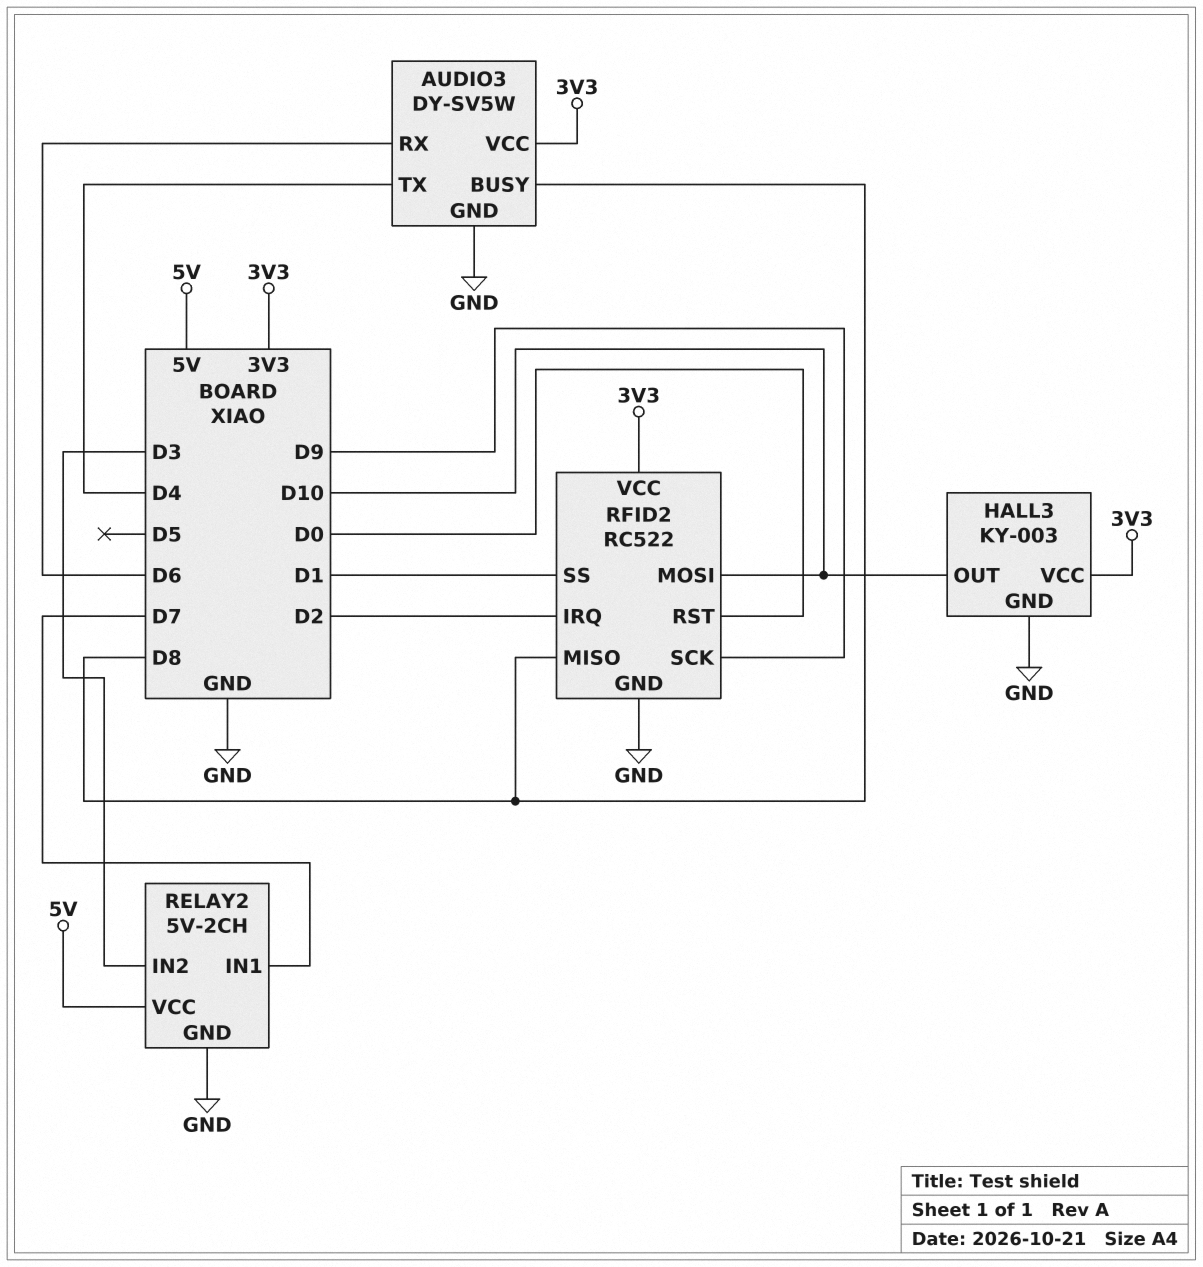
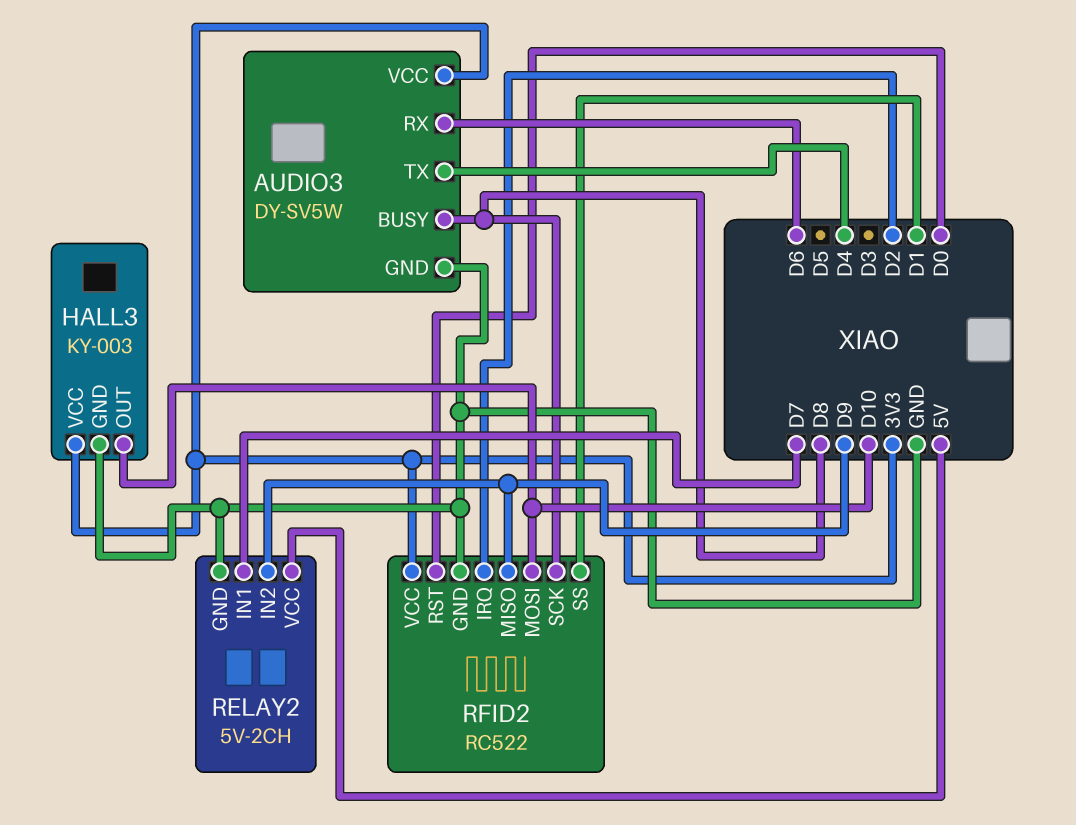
RELAY2 pin IN2: D3 -> D9
RFID2 pin MISO: D8 -> D9
RFID2 pin SCK: D9 -> D8

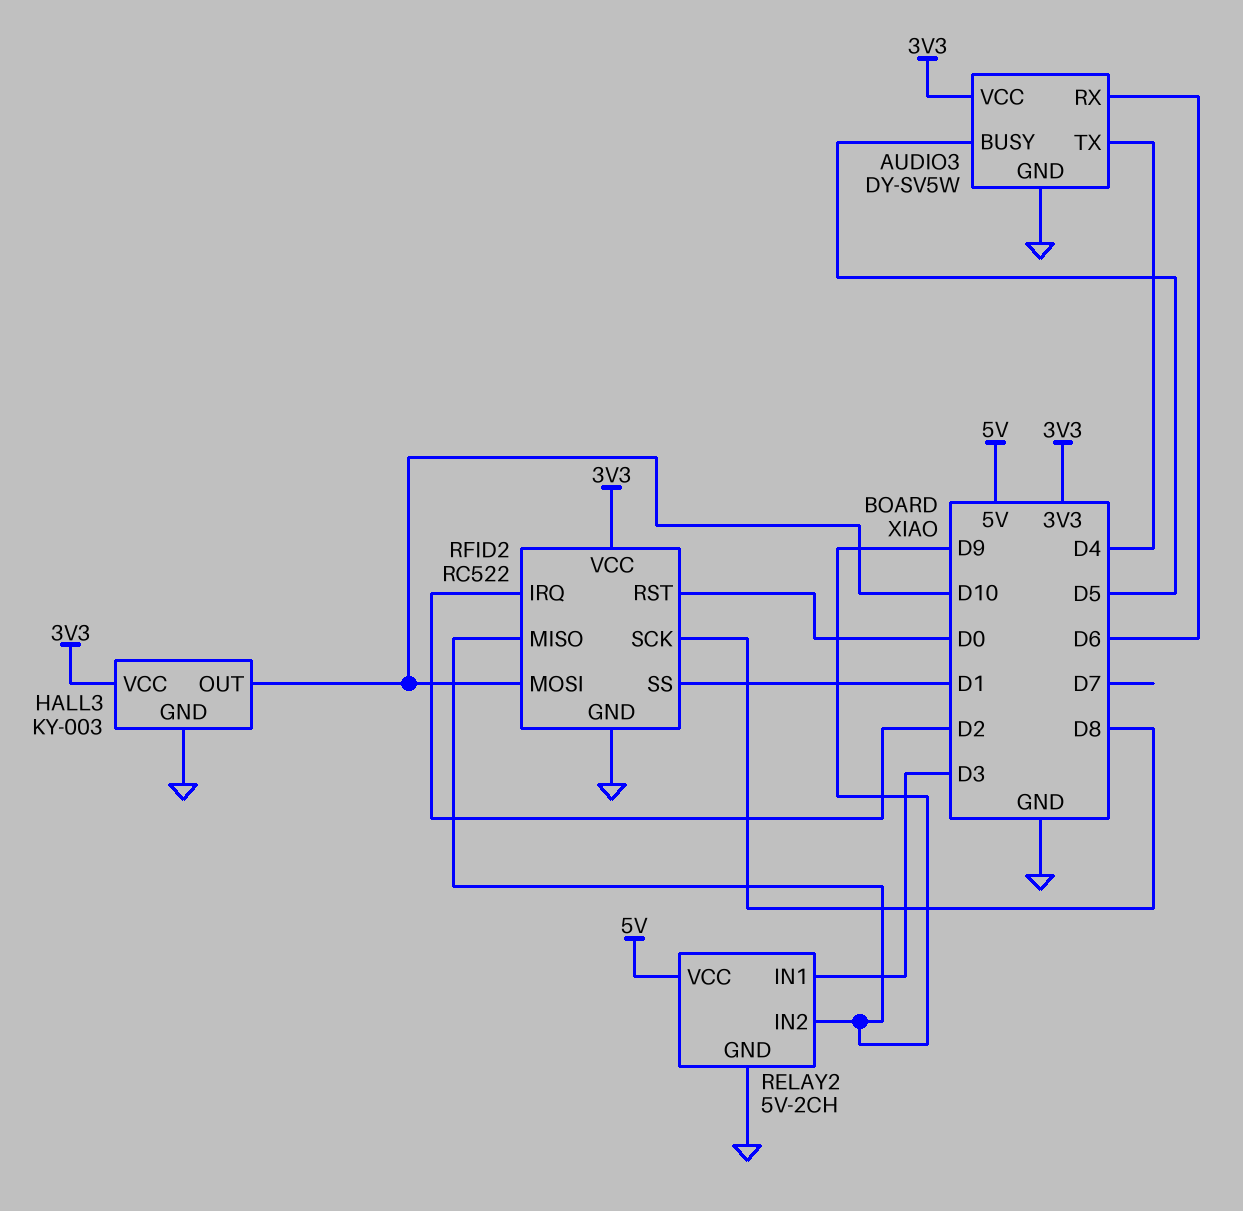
AUDIO3 pin BUSY: D8 -> D5
RELAY2 pin IN1: D7 -> D3

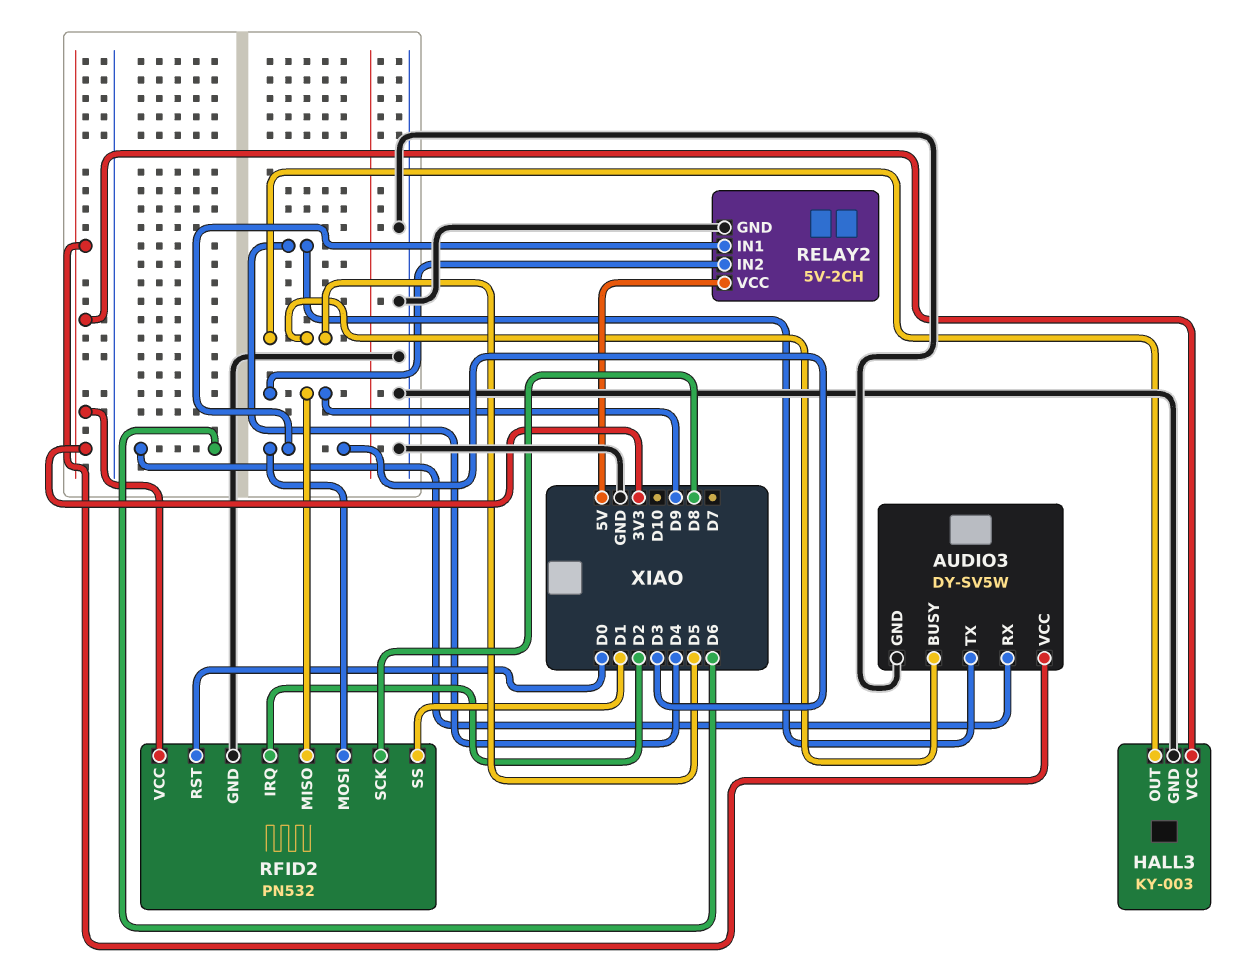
HALL3 pin OUT: D10 -> D5
RFID2: RC522 -> PN532
RFID2 pin MOSI: D10 -> D3

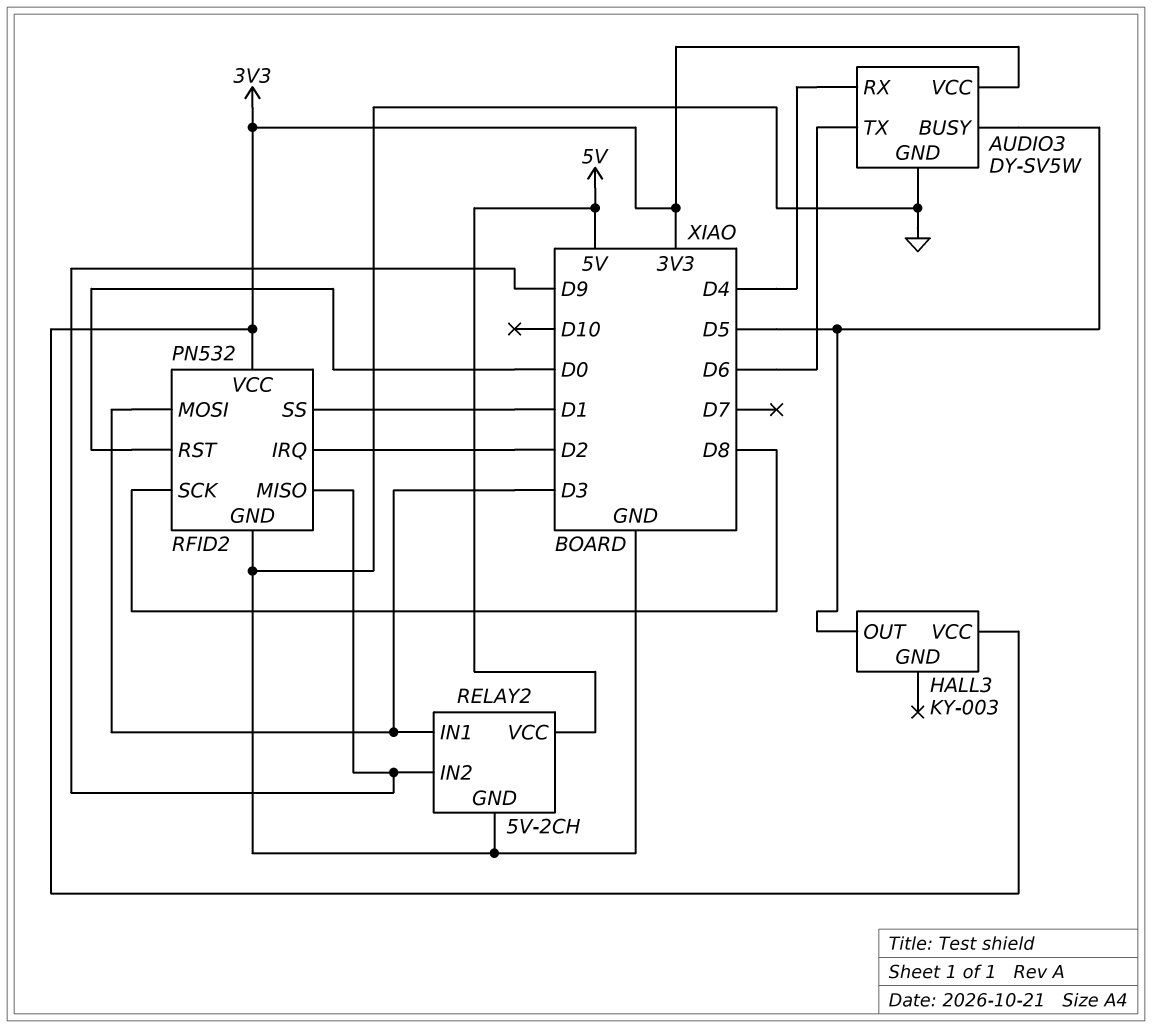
AUDIO3 pin RX: D6 -> D4
AUDIO3 pin TX: D4 -> D6
HALL3 pin GND: GND -> none

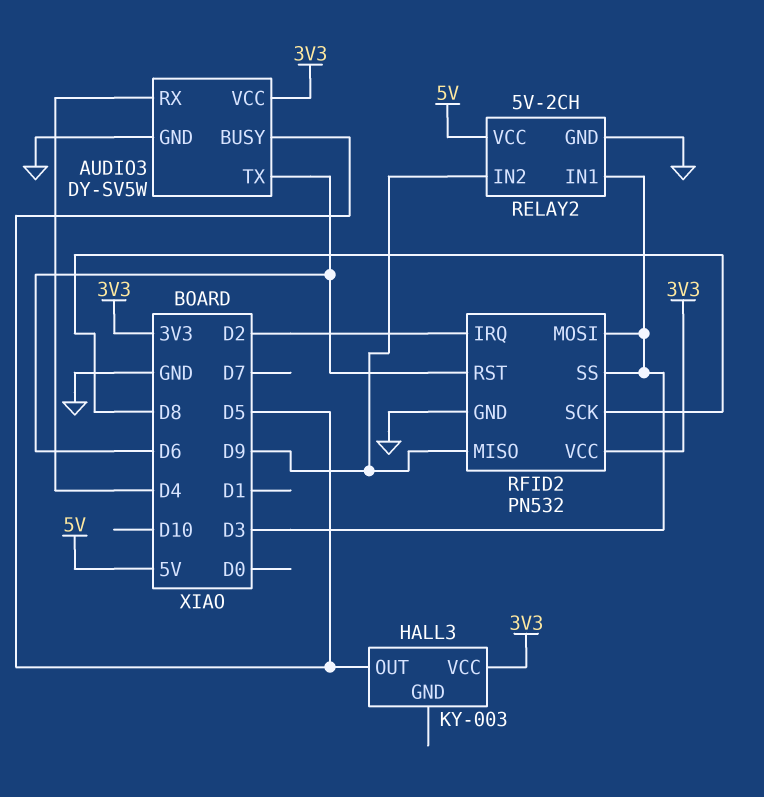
RFID2 pin RST: D0 -> D6
RFID2 pin SS: D1 -> D3

